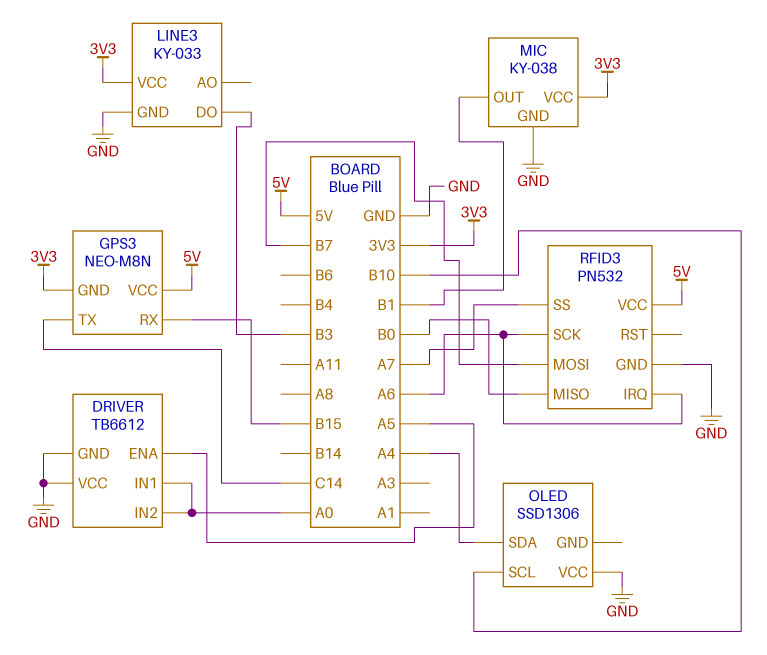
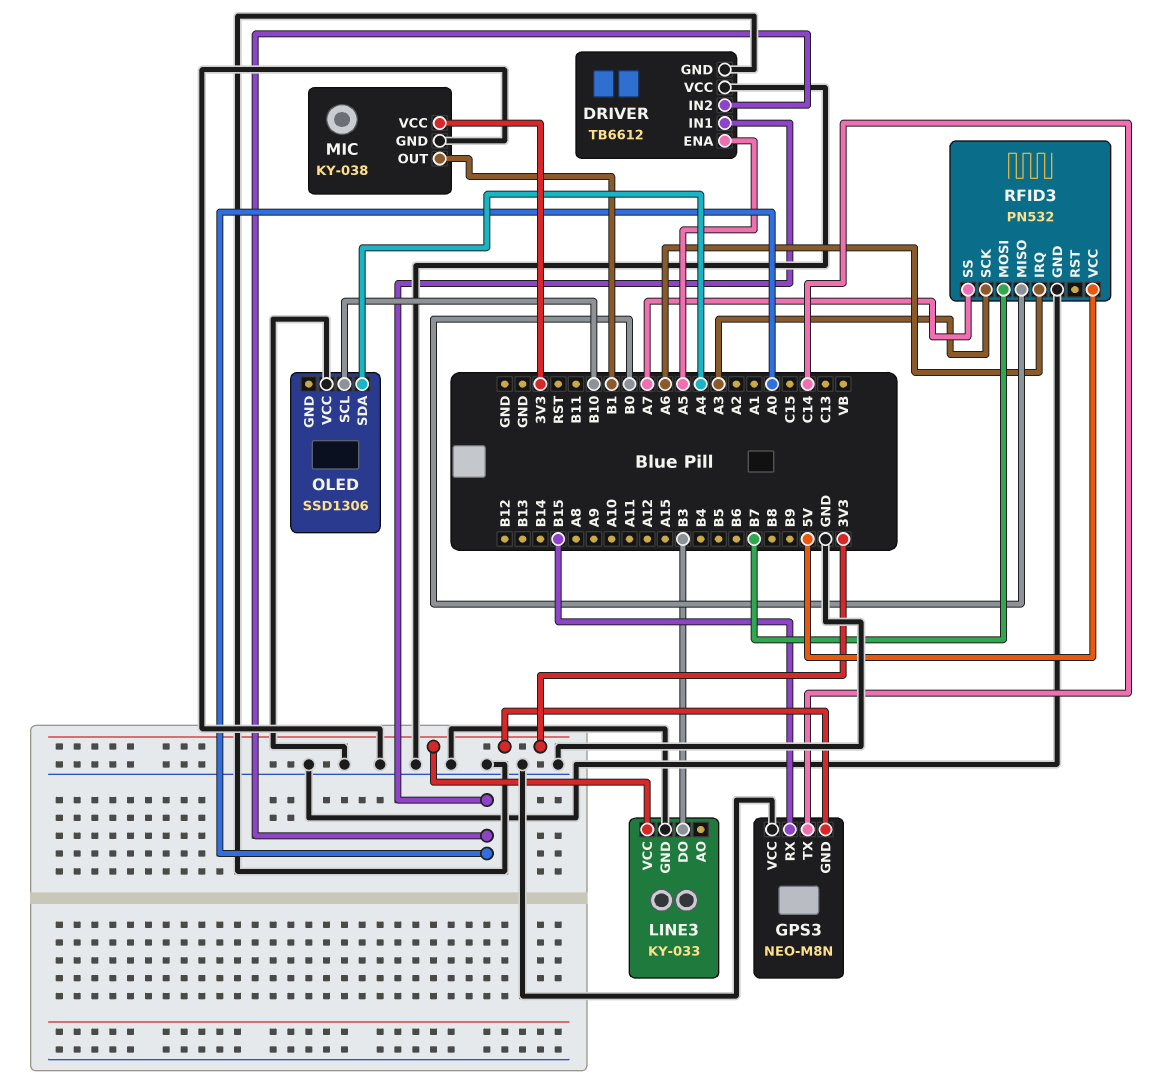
GPS3 pin VCC: 5V -> GND
RFID3 pin SCK: A6 -> A3

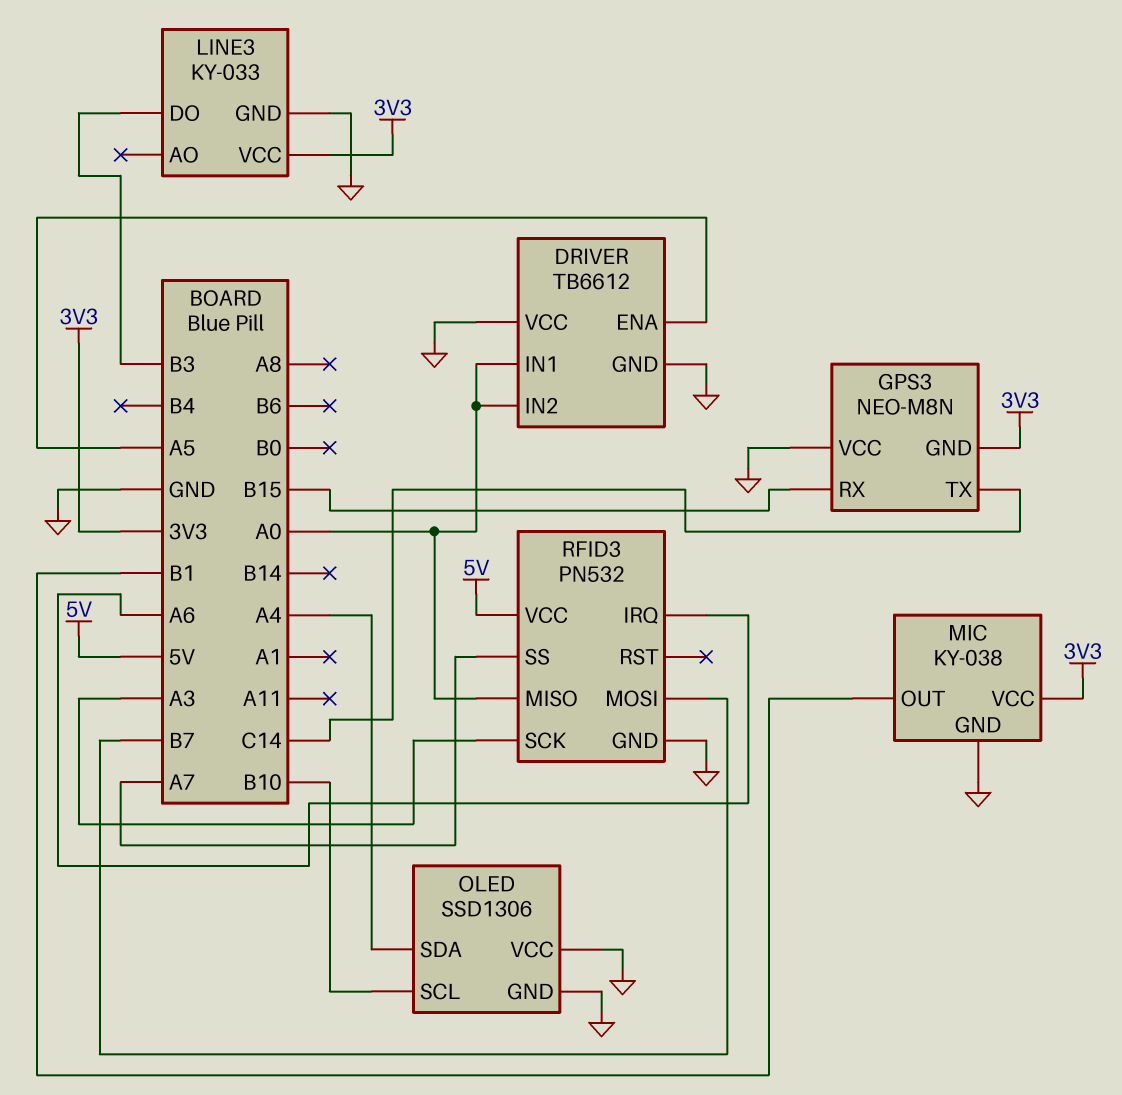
OLED pin GND: none -> GND
RFID3 pin MISO: B0 -> A0

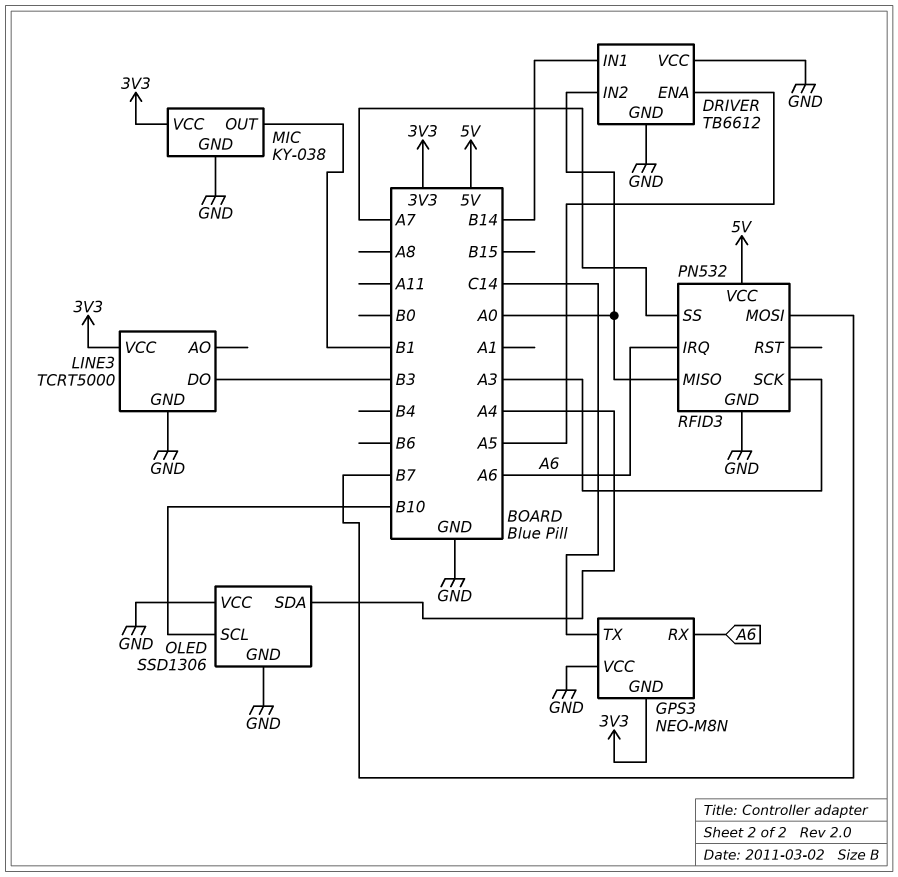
DRIVER pin IN1: A0 -> B14
GPS3 pin RX: B15 -> A6
LINE3: KY-033 -> TCRT5000

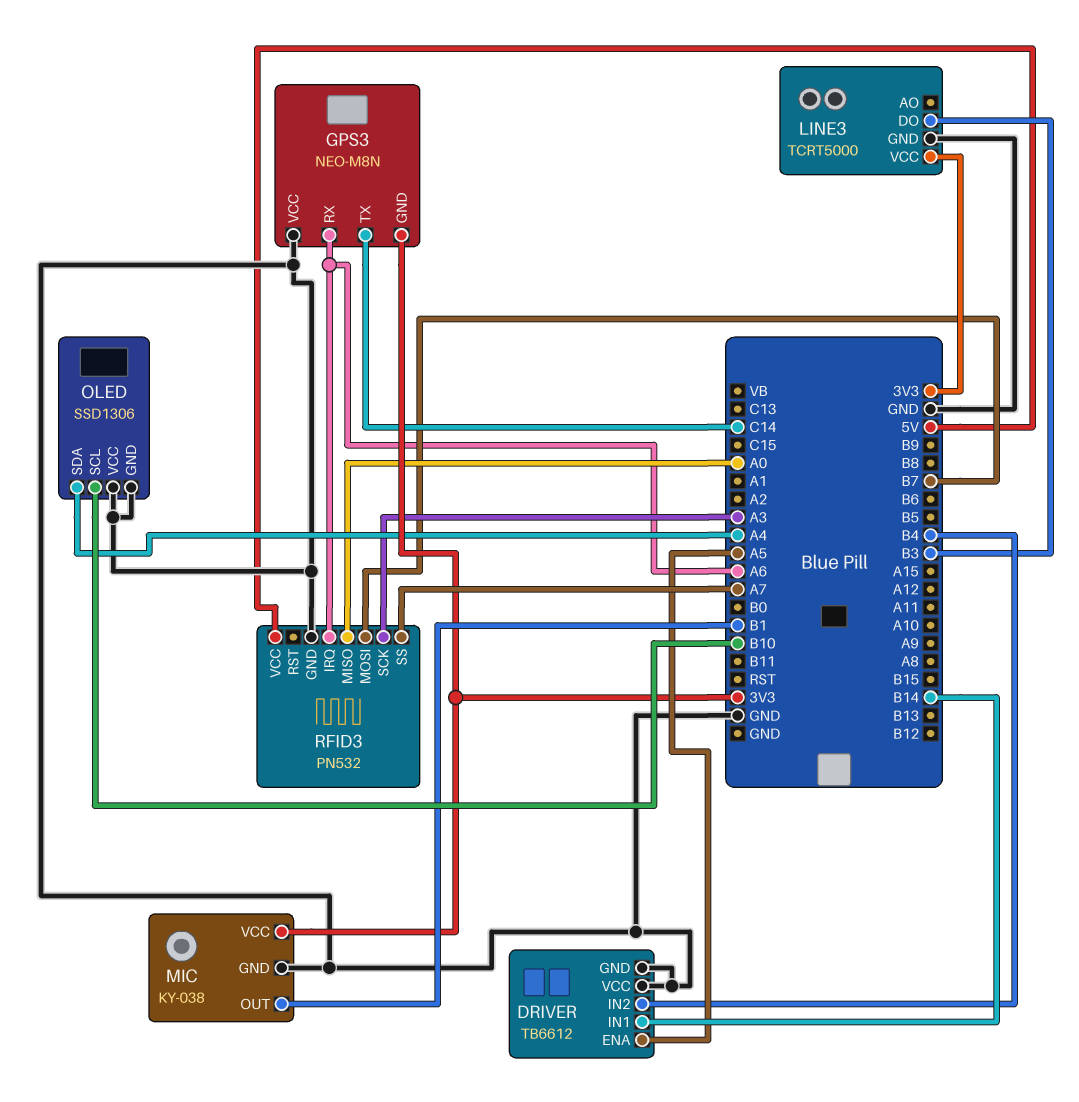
DRIVER pin IN2: A0 -> B4

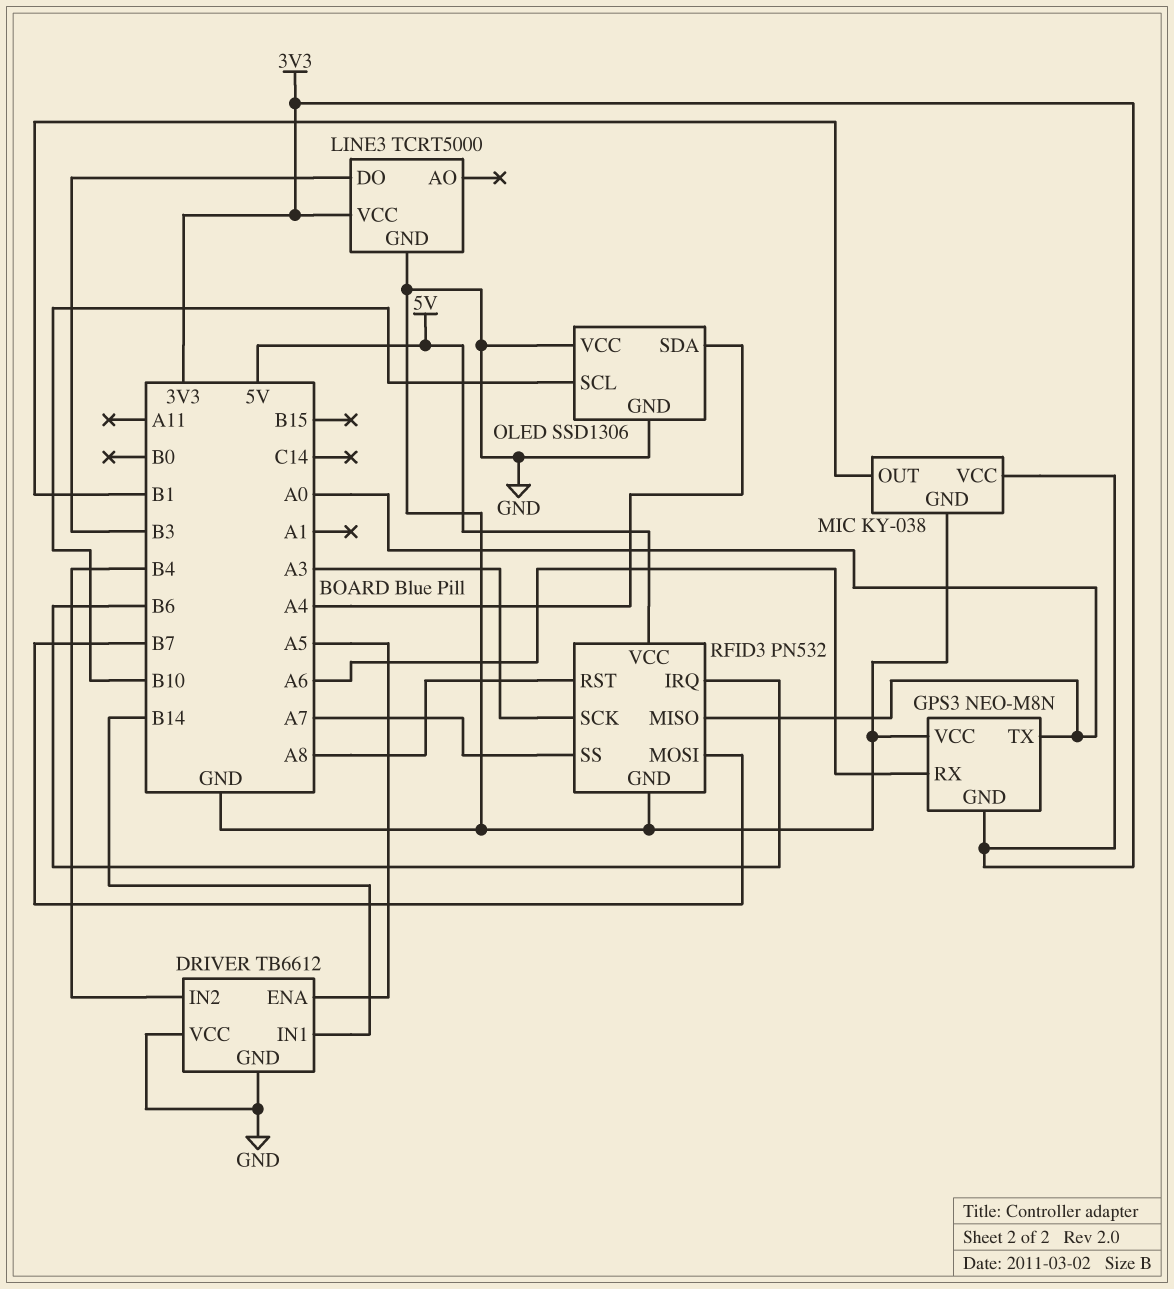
GPS3 pin TX: C14 -> A0
RFID3 pin IRQ: A6 -> B6
RFID3 pin RST: none -> A8

